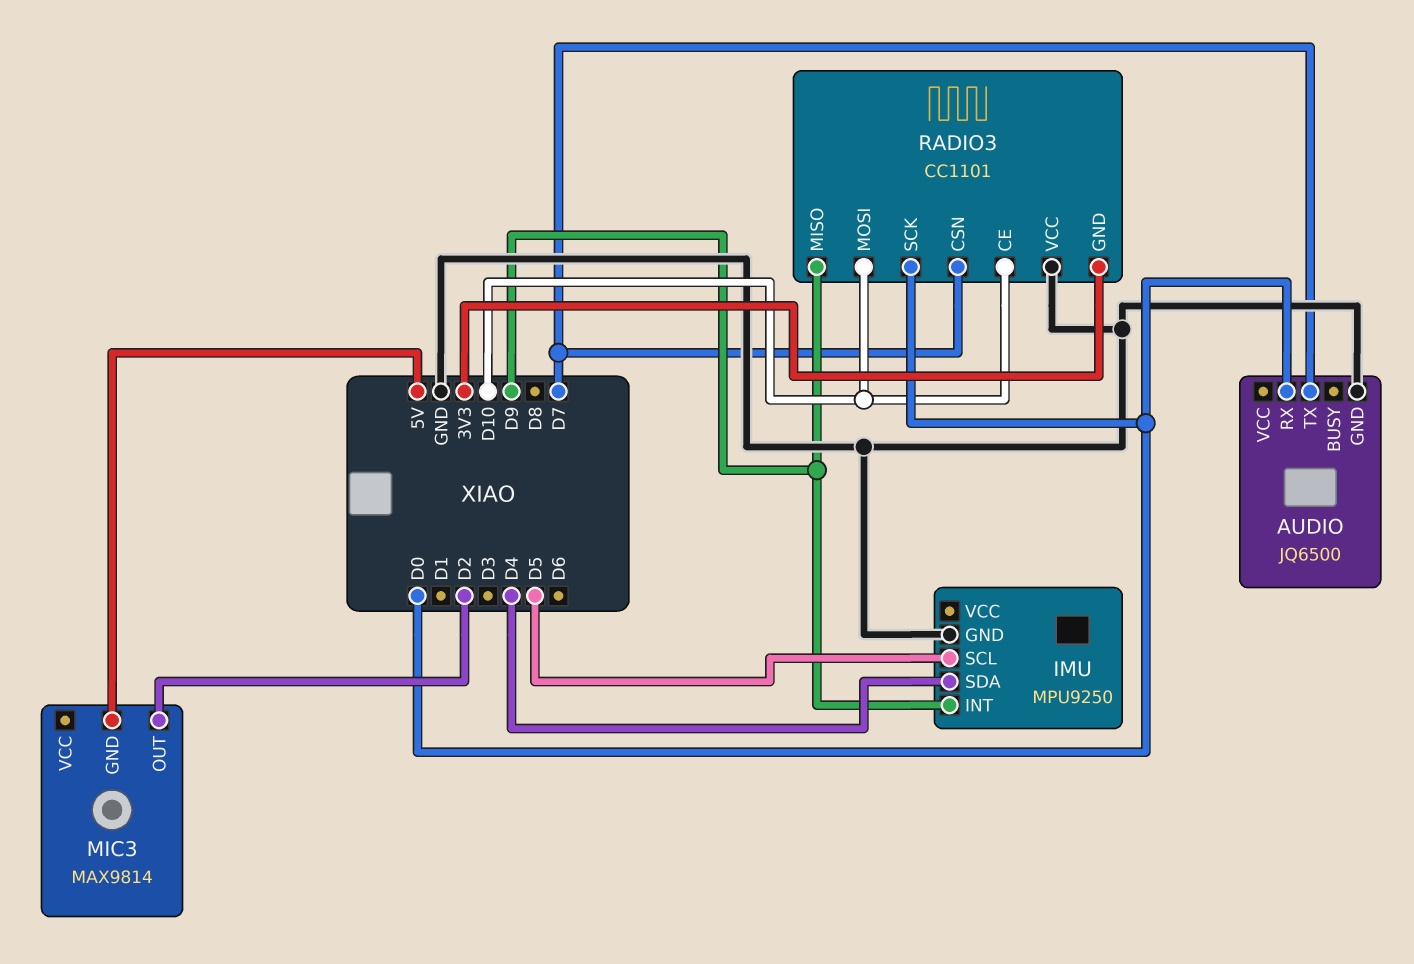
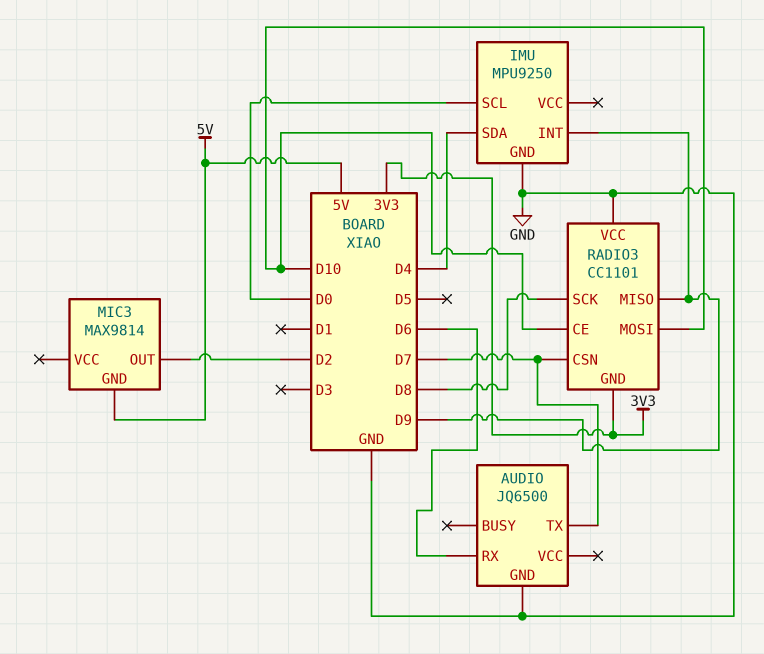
AUDIO pin RX: D0 -> D6
IMU pin SCL: D5 -> D0
RADIO3 pin SCK: D0 -> D8

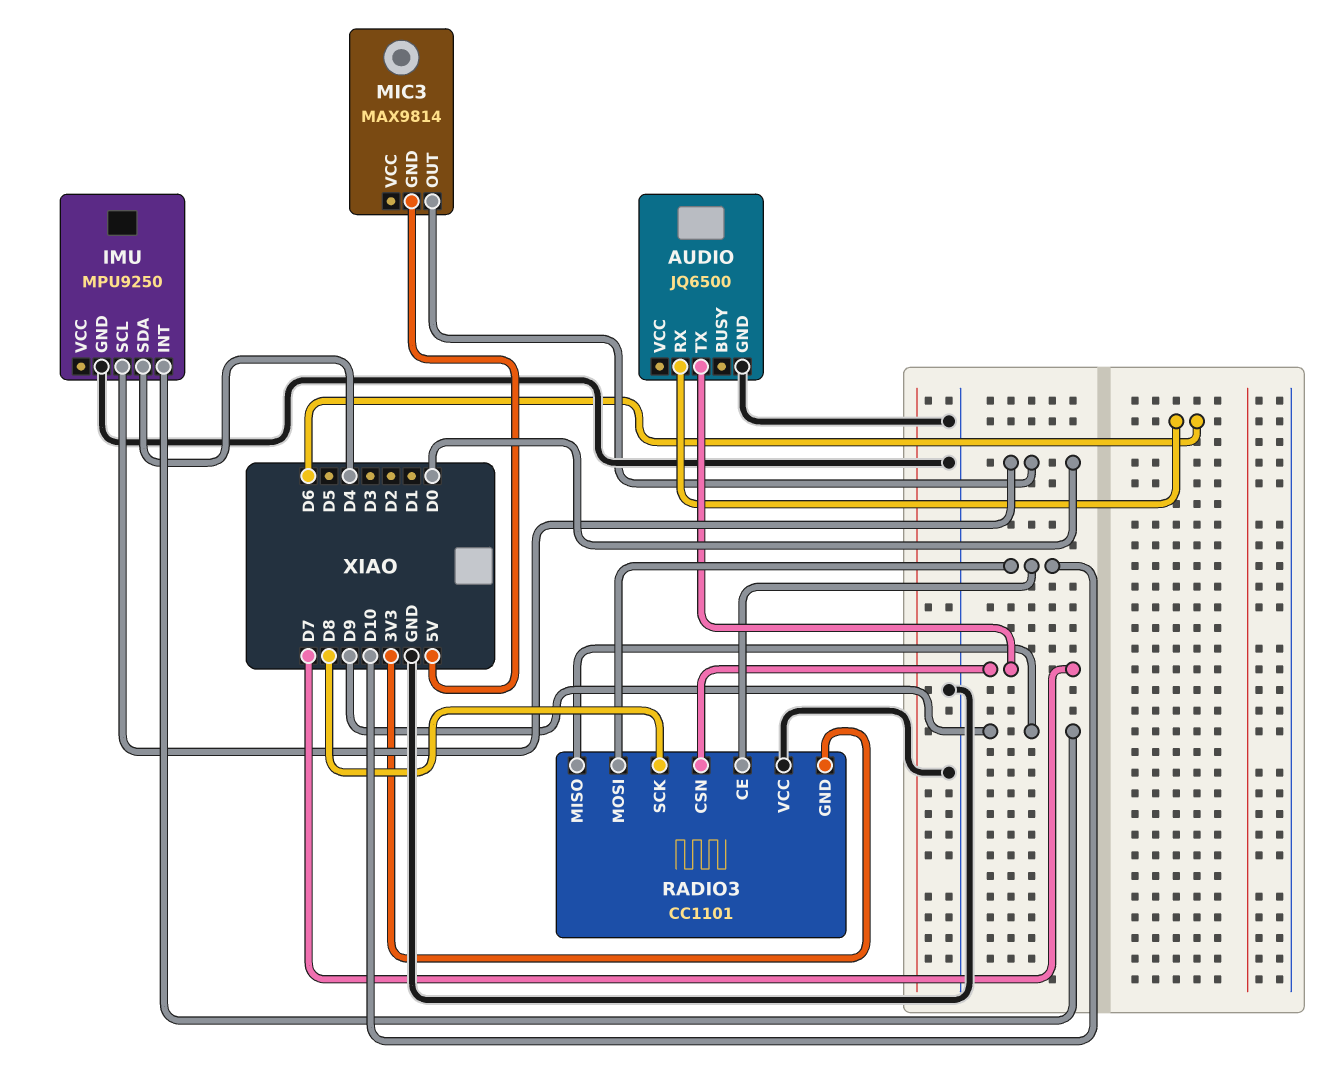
MIC3 pin OUT: D2 -> D0

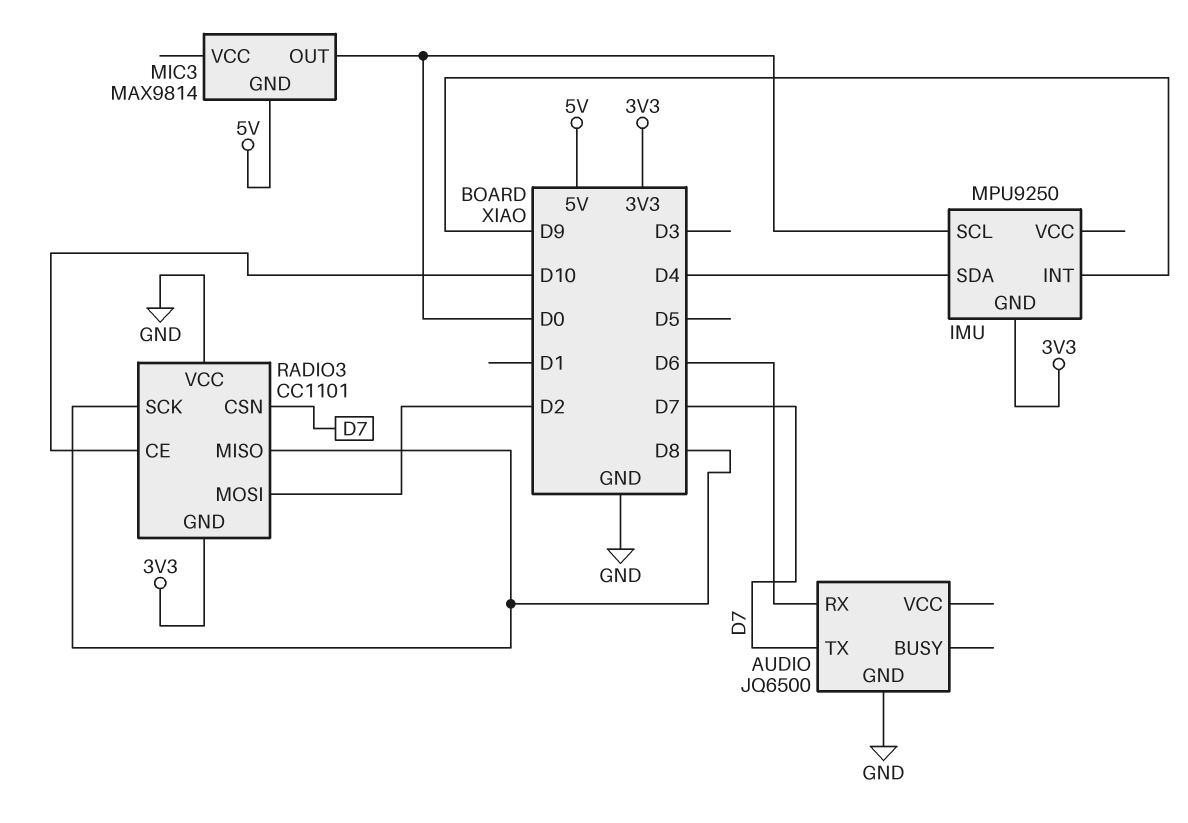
IMU pin GND: GND -> 3V3
RADIO3 pin MISO: D9 -> D8
RADIO3 pin MOSI: D10 -> D2

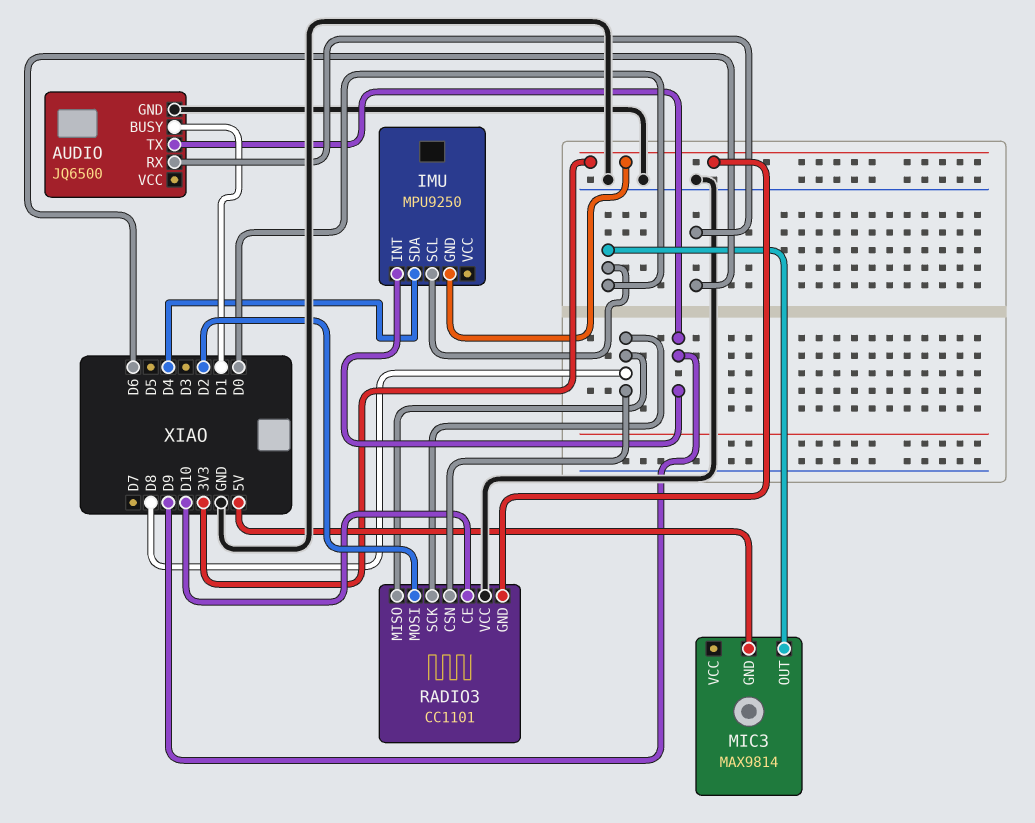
AUDIO pin BUSY: none -> D1
AUDIO pin TX: D7 -> D9
RADIO3 pin CSN: D7 -> D8

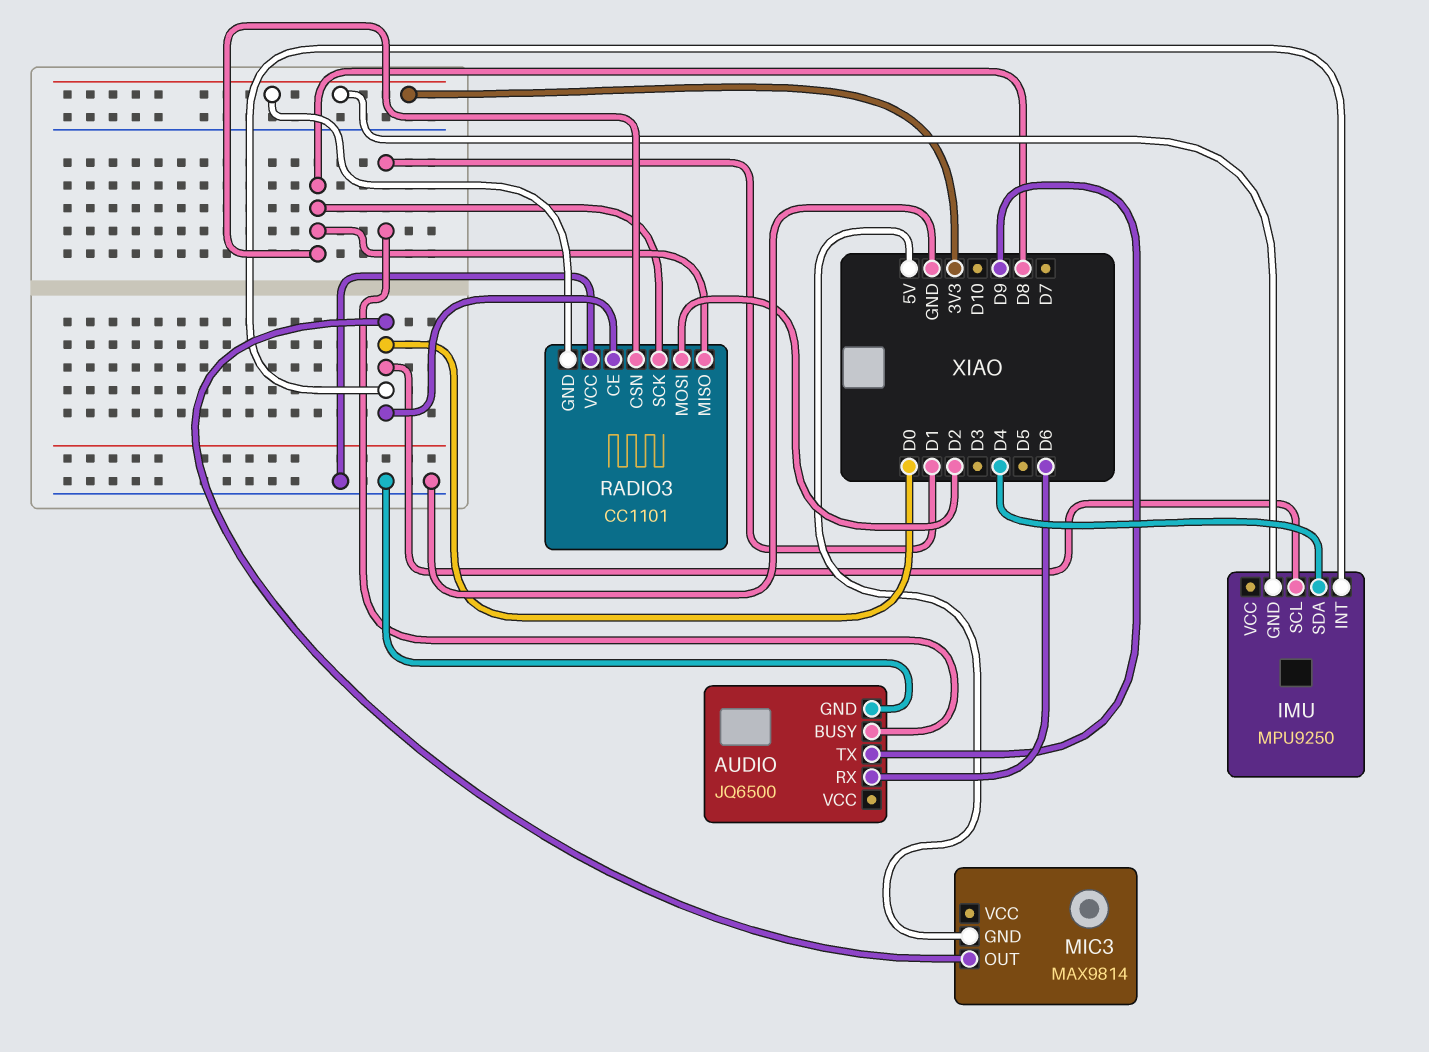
IMU pin INT: D9 -> D0
RADIO3 pin CE: D10 -> D0

